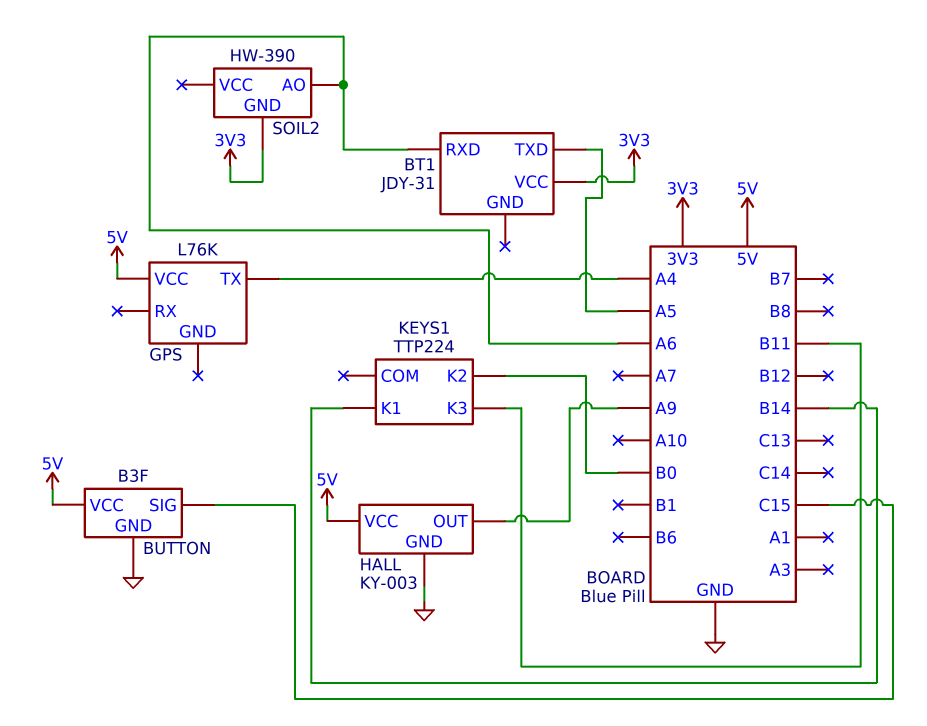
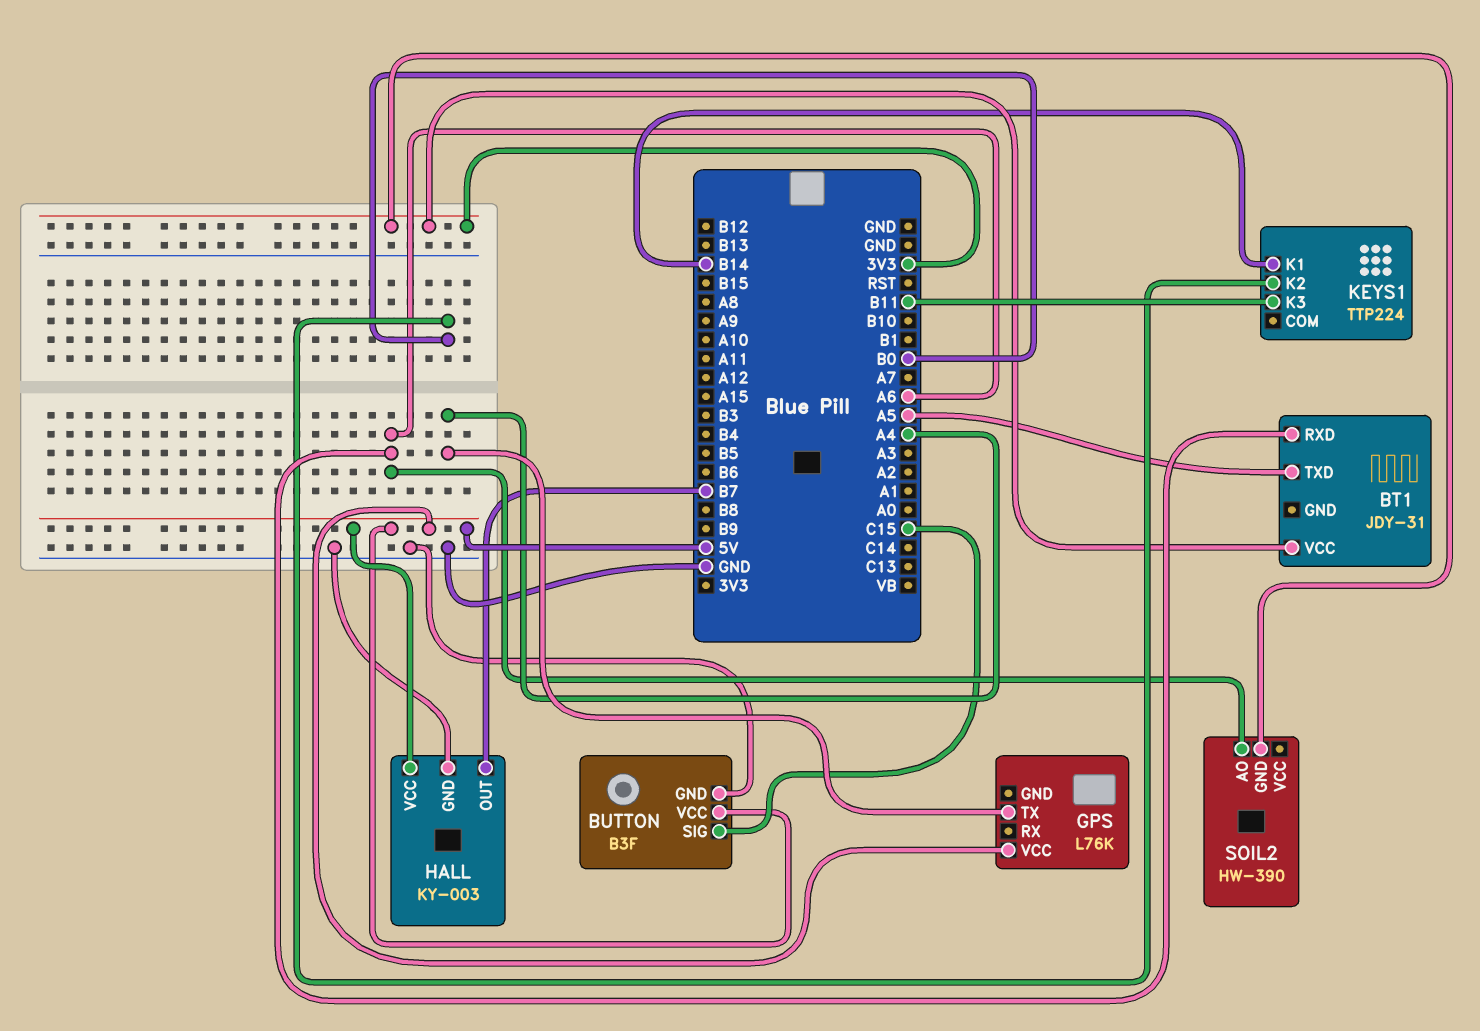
HALL pin OUT: A9 -> B7

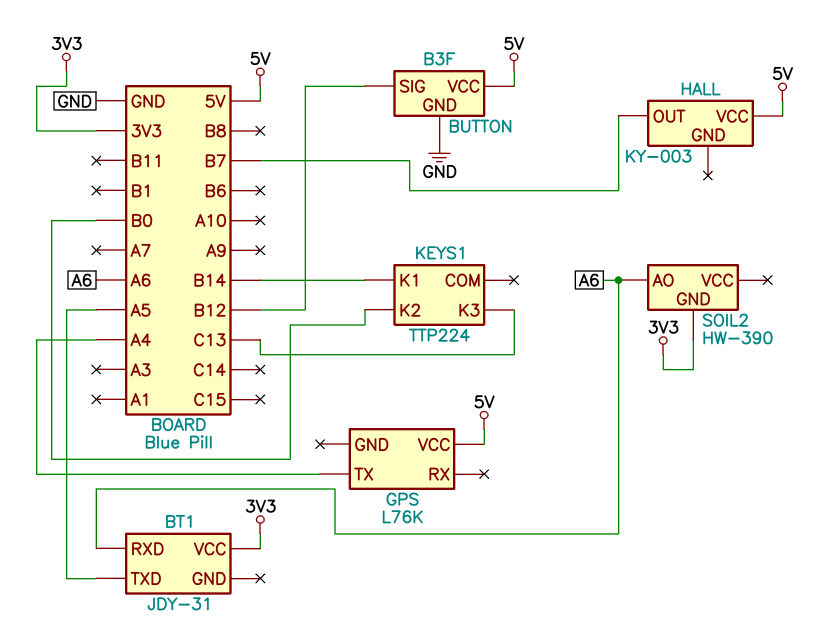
BUTTON pin SIG: C15 -> B12
HALL pin GND: GND -> none
KEYS1 pin K3: B11 -> C13

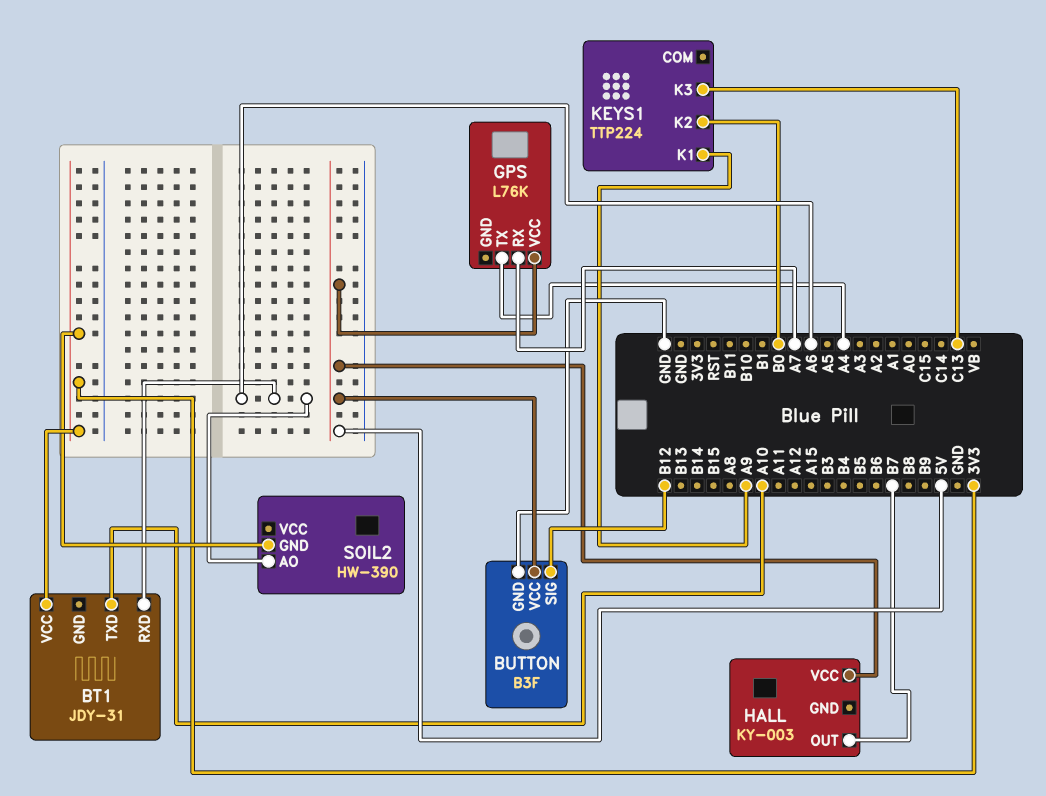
BT1 pin TXD: A5 -> A10
GPS pin RX: none -> A7
KEYS1 pin K1: B14 -> A9

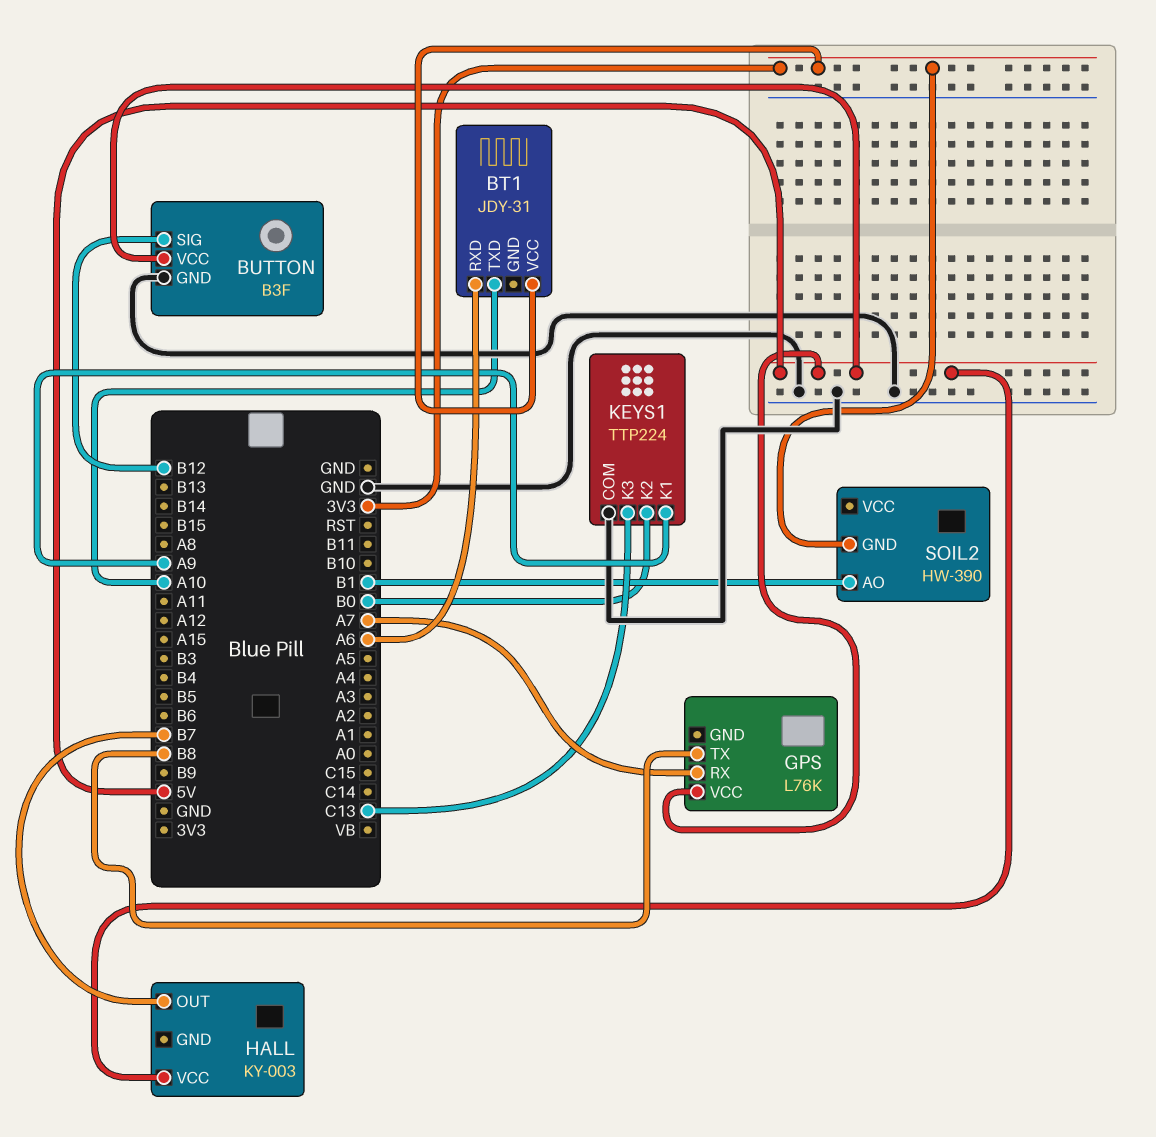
GPS pin TX: A4 -> B8
KEYS1 pin COM: none -> GND
SOIL2 pin AO: A6 -> B1

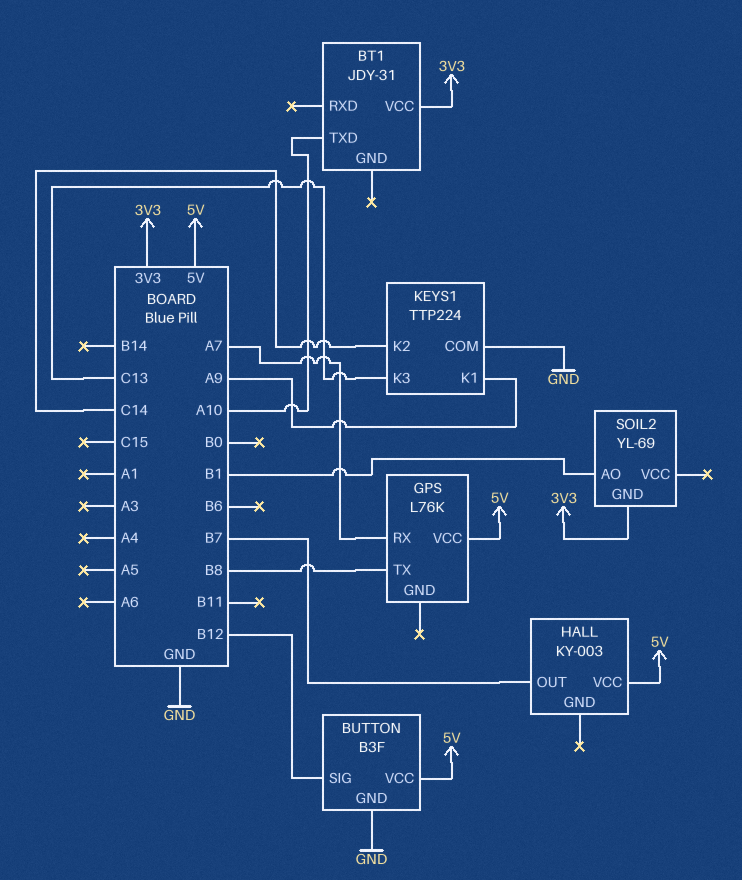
BT1 pin RXD: A6 -> none
KEYS1 pin K2: B0 -> C14
SOIL2: HW-390 -> YL-69

